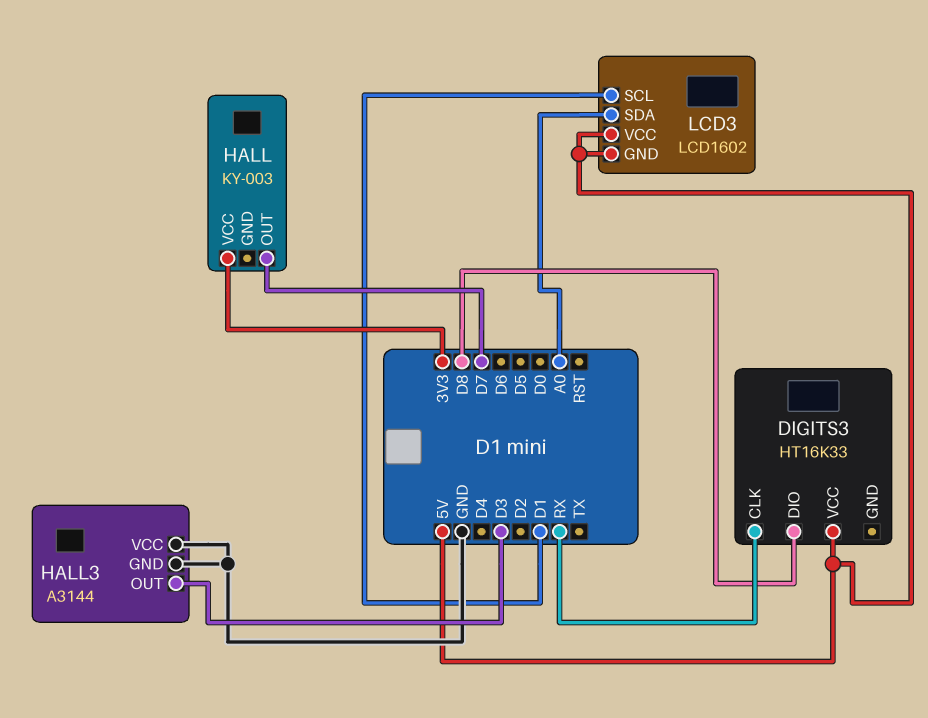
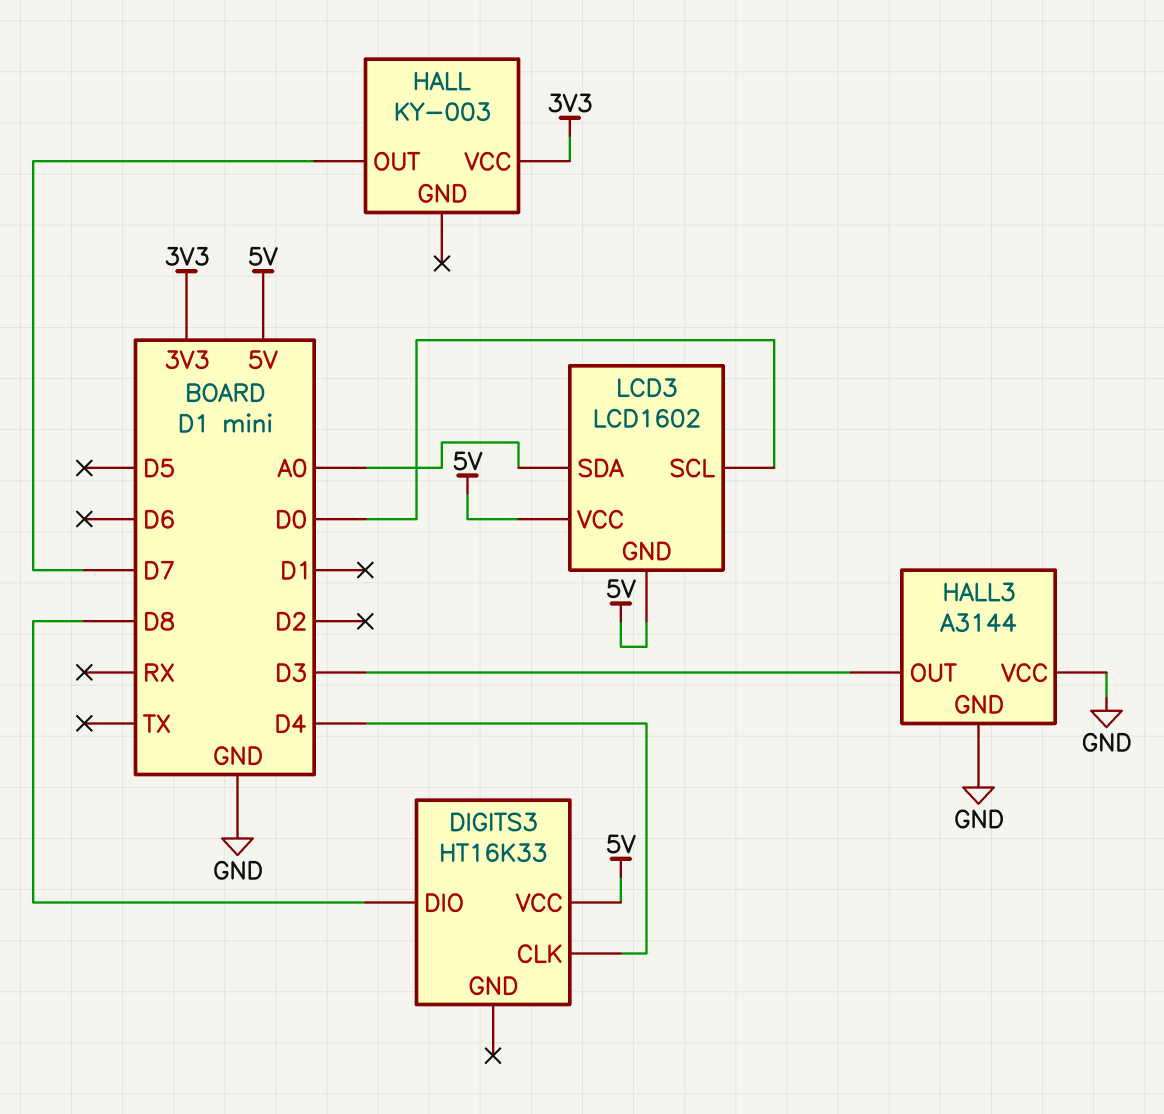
DIGITS3 pin CLK: RX -> D4
LCD3 pin SCL: D1 -> D0

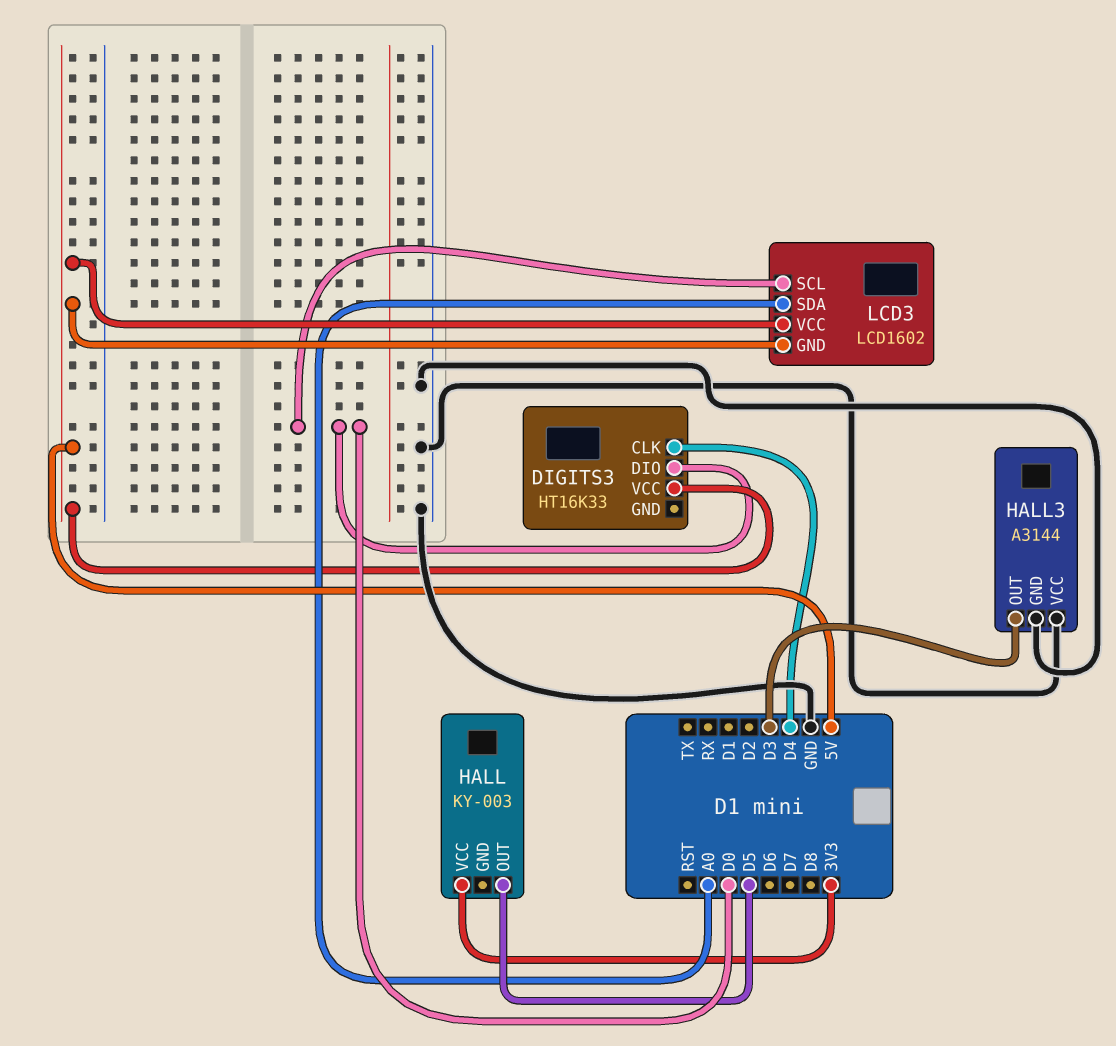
DIGITS3 pin DIO: D8 -> D0
HALL pin OUT: D7 -> D5

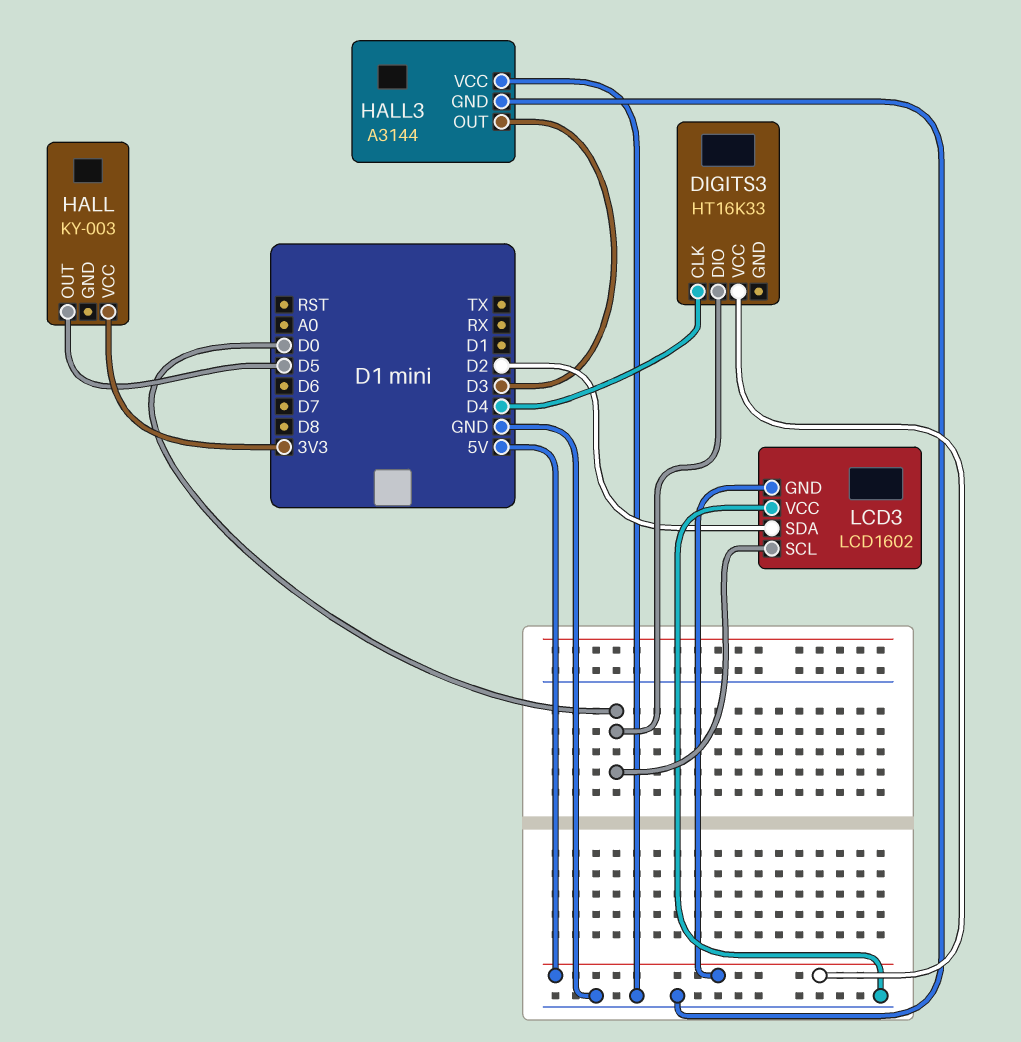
LCD3 pin SDA: A0 -> D2
LCD3 pin VCC: 5V -> GND

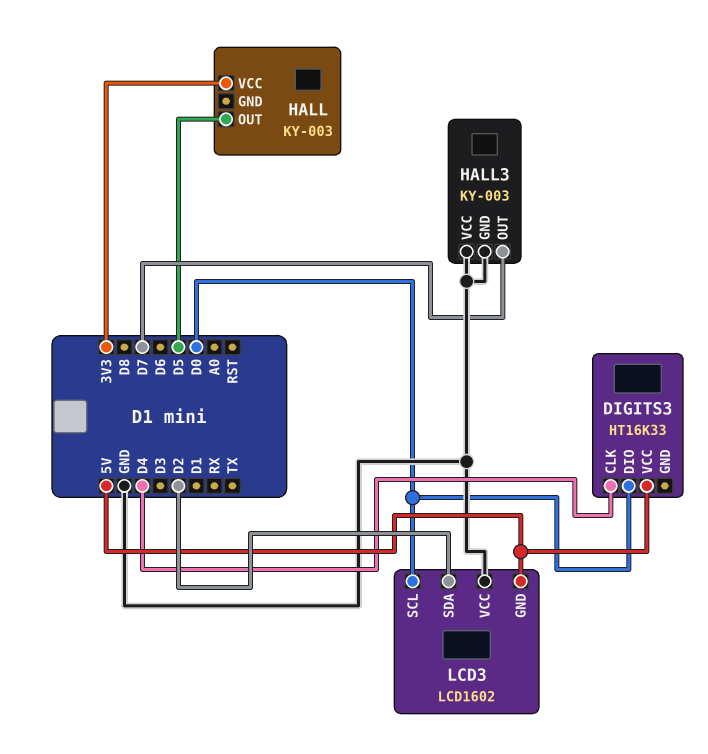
HALL3: A3144 -> KY-003
HALL3 pin OUT: D3 -> D7

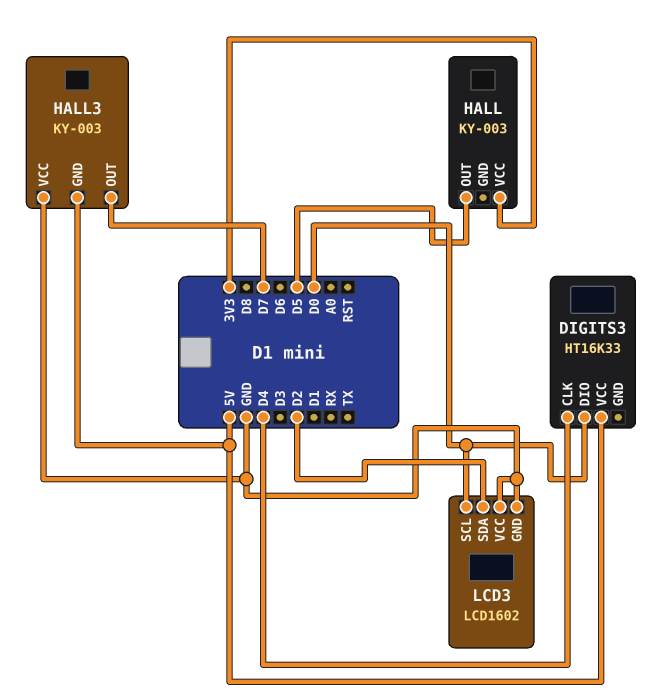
HALL3 pin GND: GND -> 5V
LCD3 pin GND: 5V -> GND

